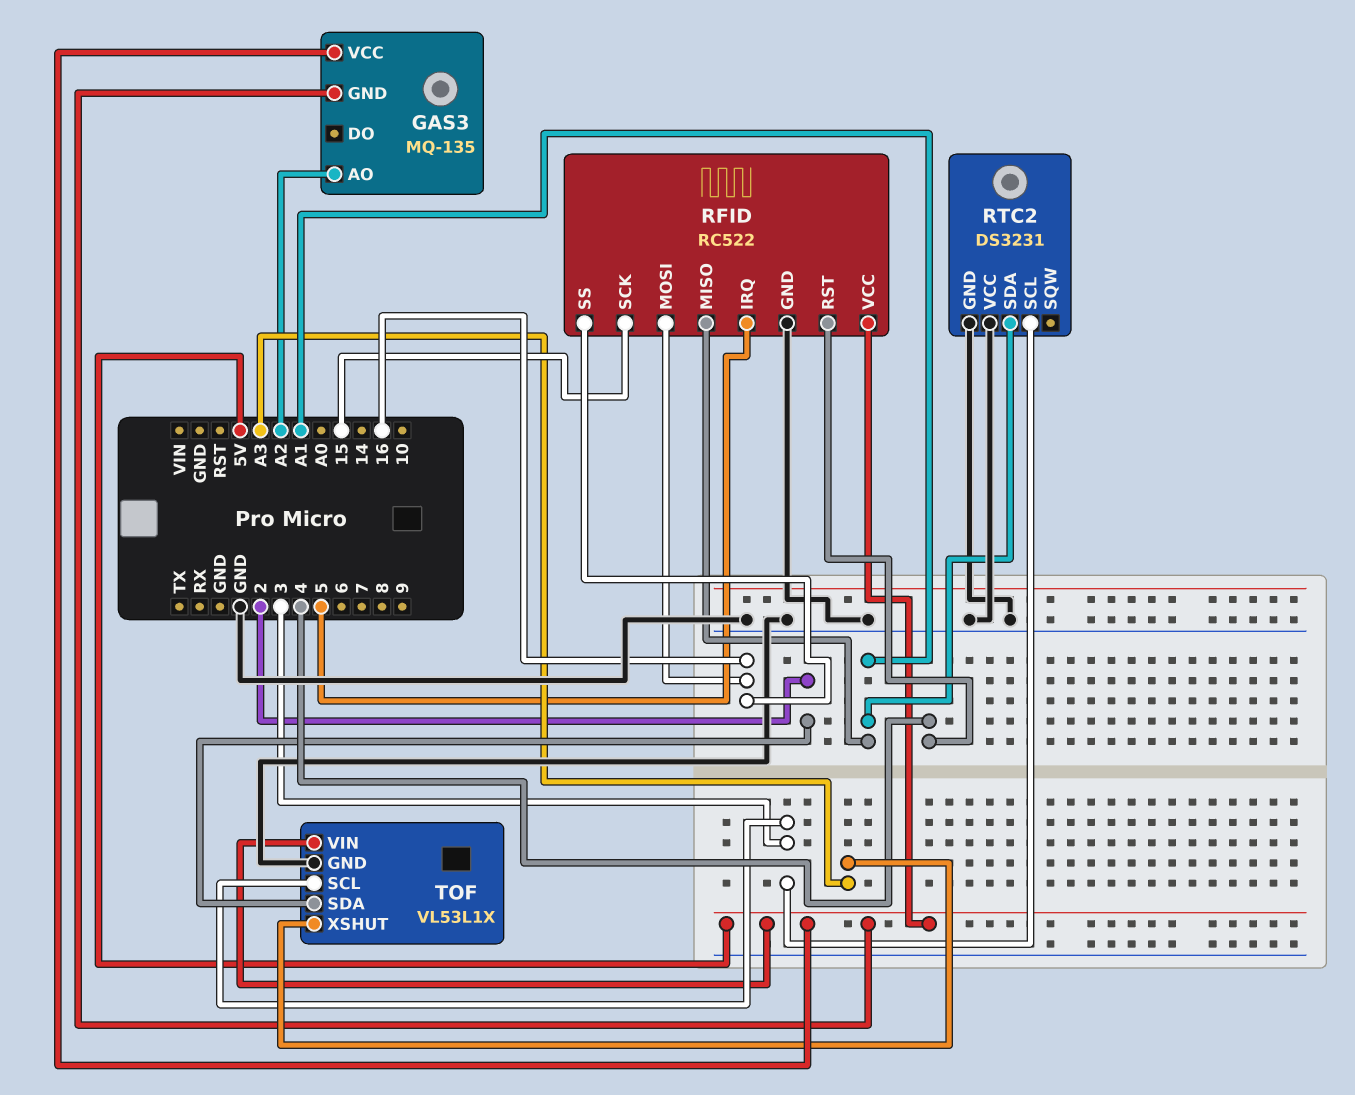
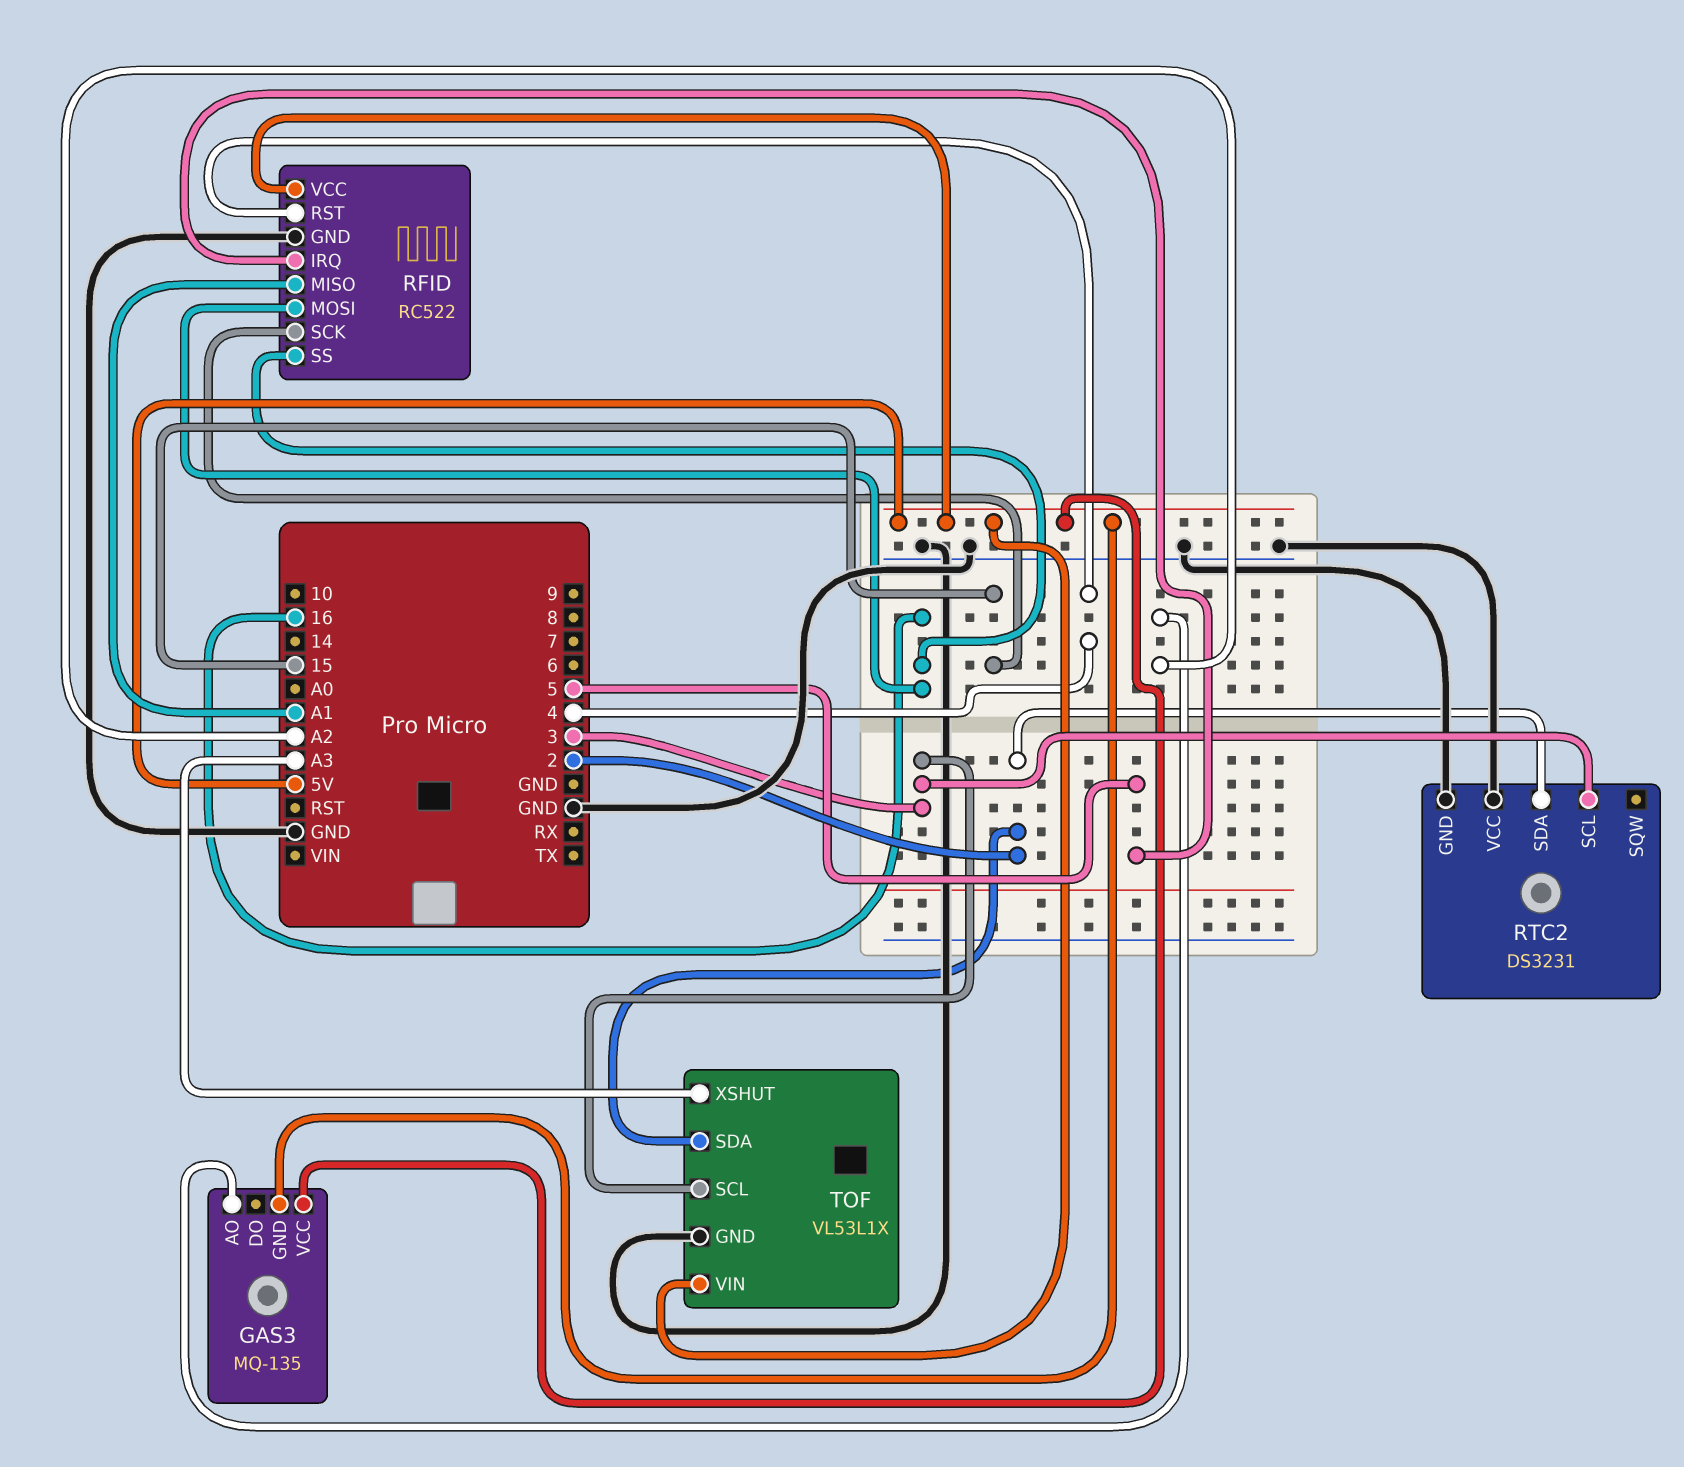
RTC2 pin SDA: A1 -> 2

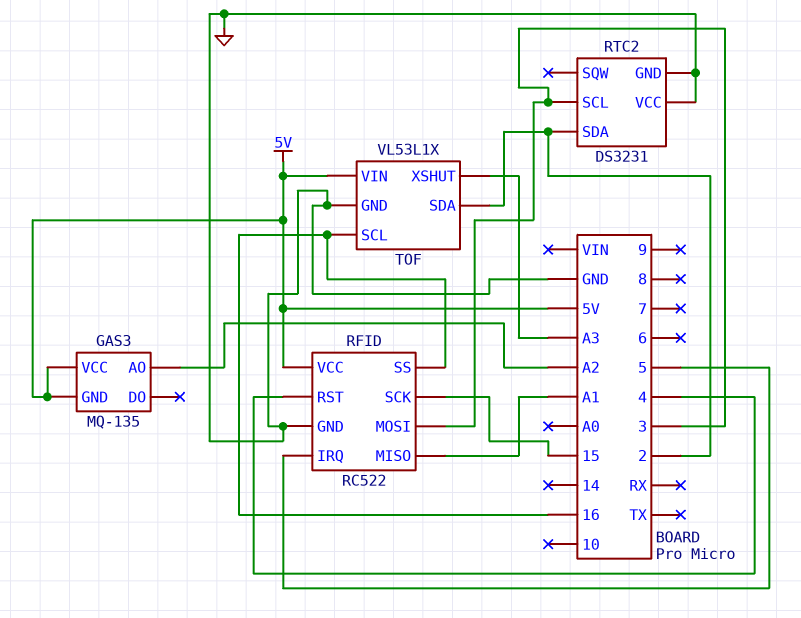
RFID pin MOSI: 16 -> 3
TOF pin SCL: 3 -> 16

